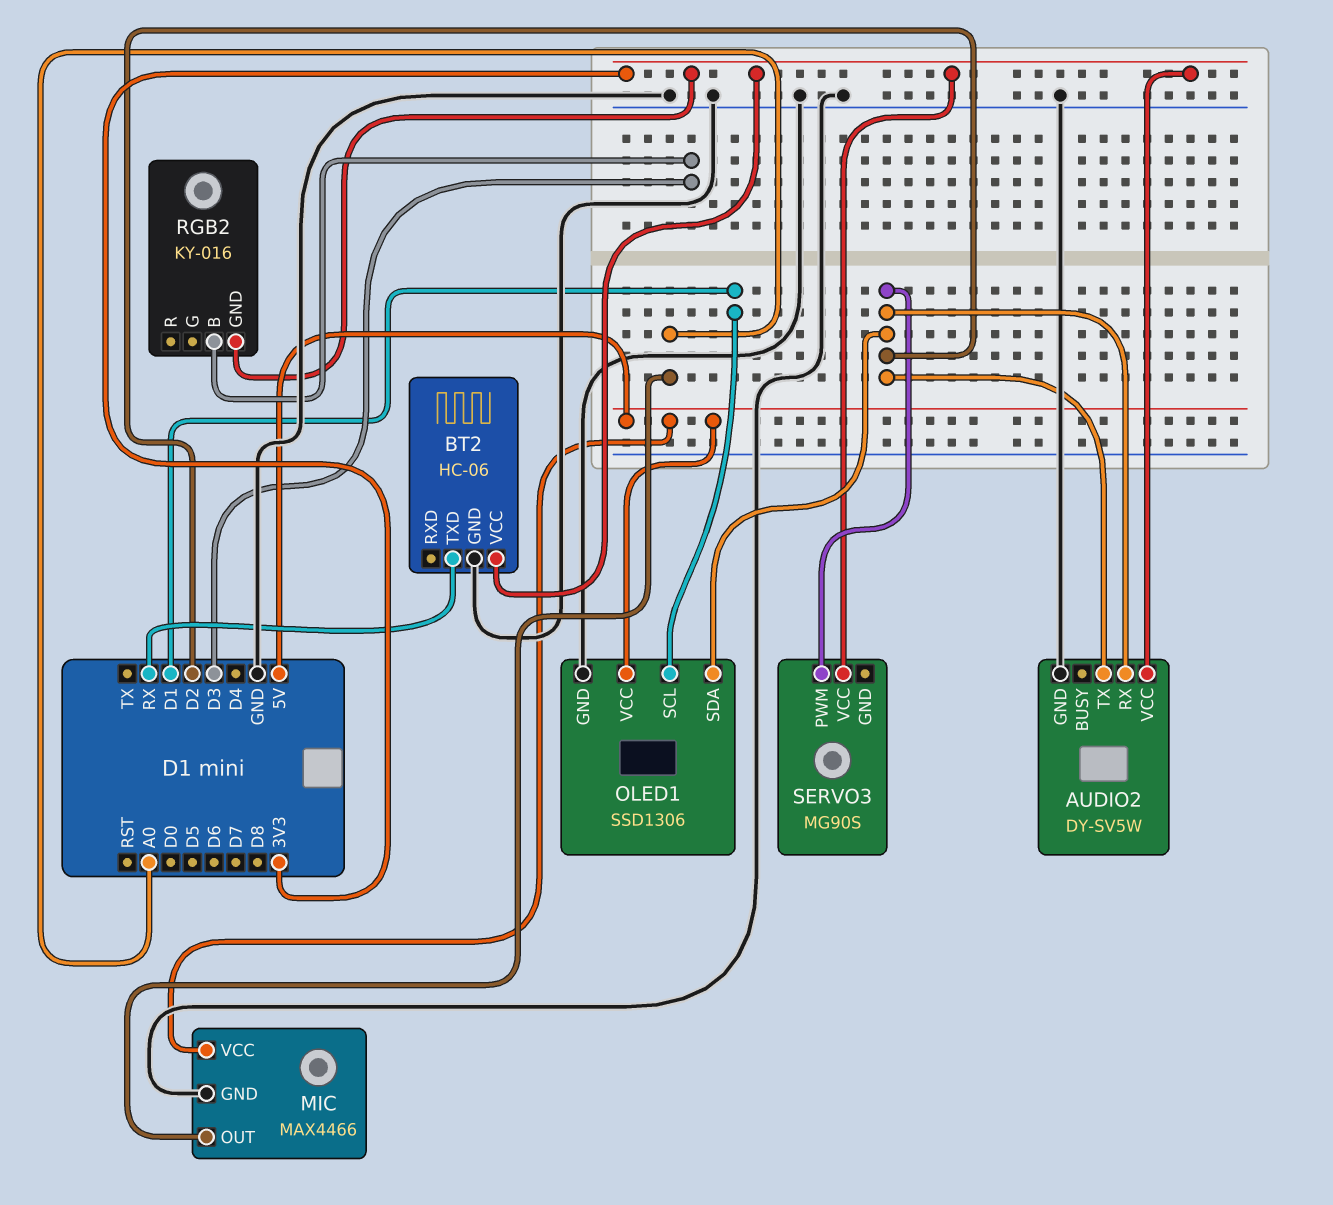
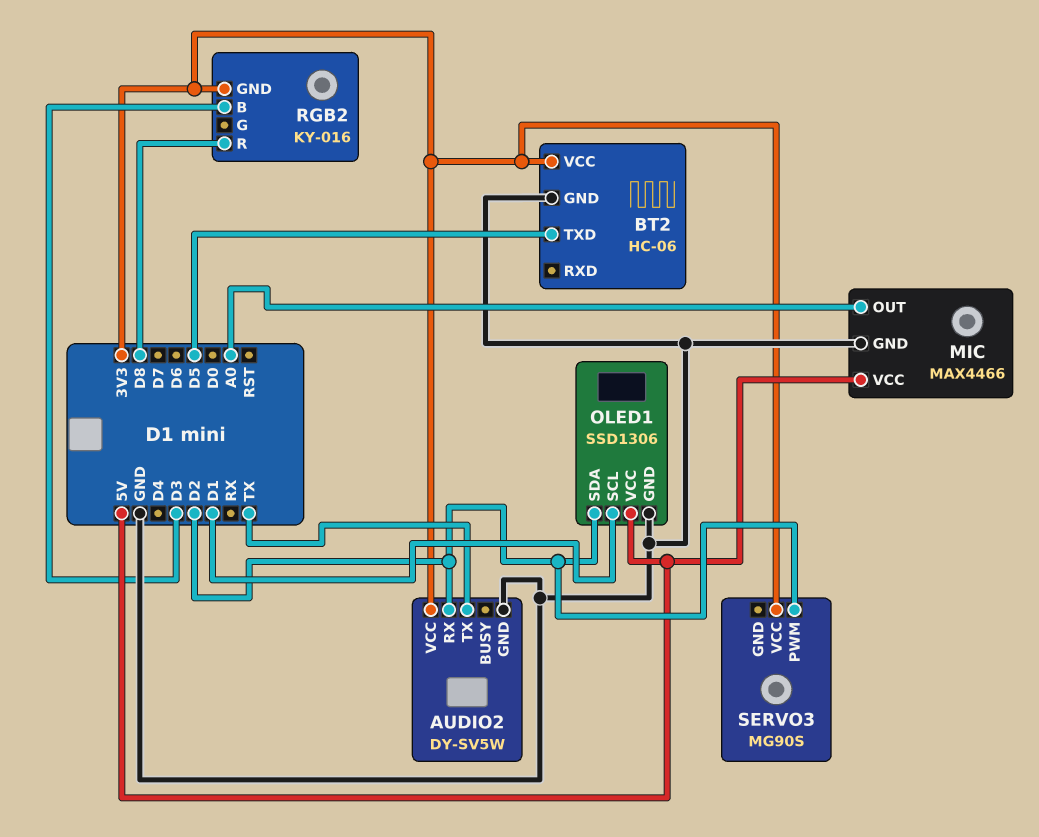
AUDIO2 pin TX: D2 -> TX
BT2 pin TXD: RX -> D5
RGB2 pin R: none -> D8

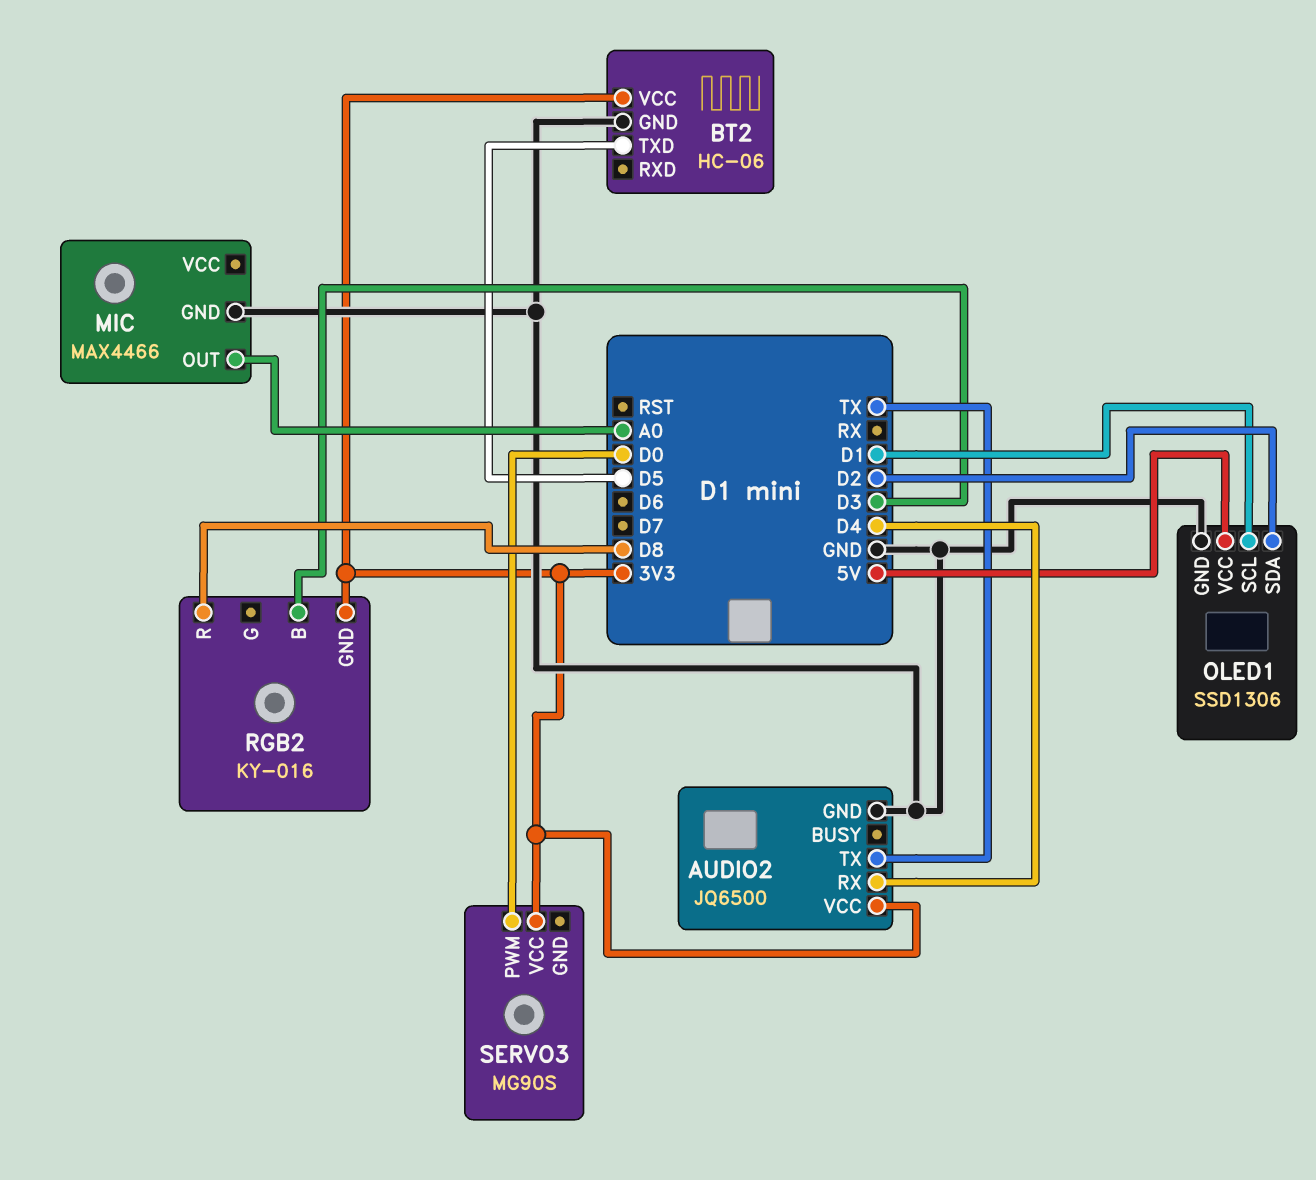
AUDIO2: DY-SV5W -> JQ6500
AUDIO2 pin RX: D2 -> D4
MIC pin VCC: 5V -> none
SERVO3 pin PWM: D2 -> D0

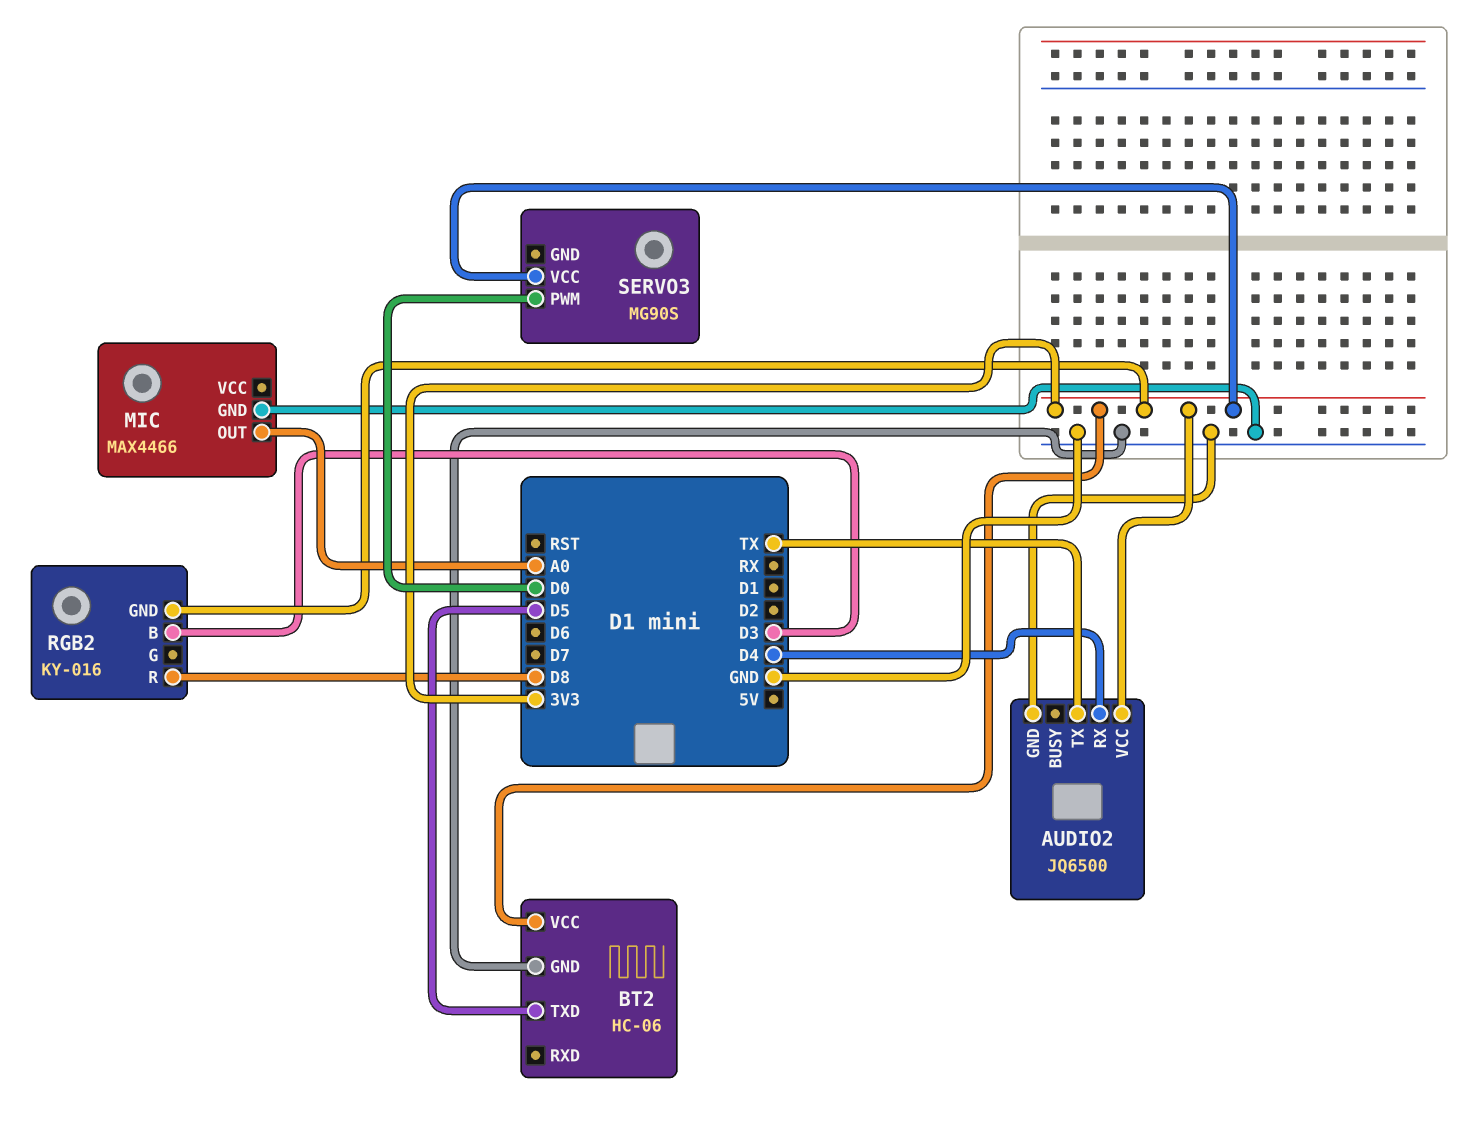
OLED1: SSD1306 -> none
OLED1 pin GND: GND -> none
OLED1 pin SCL: D1 -> none
OLED1 pin SDA: D2 -> none
OLED1 pin VCC: 5V -> none

